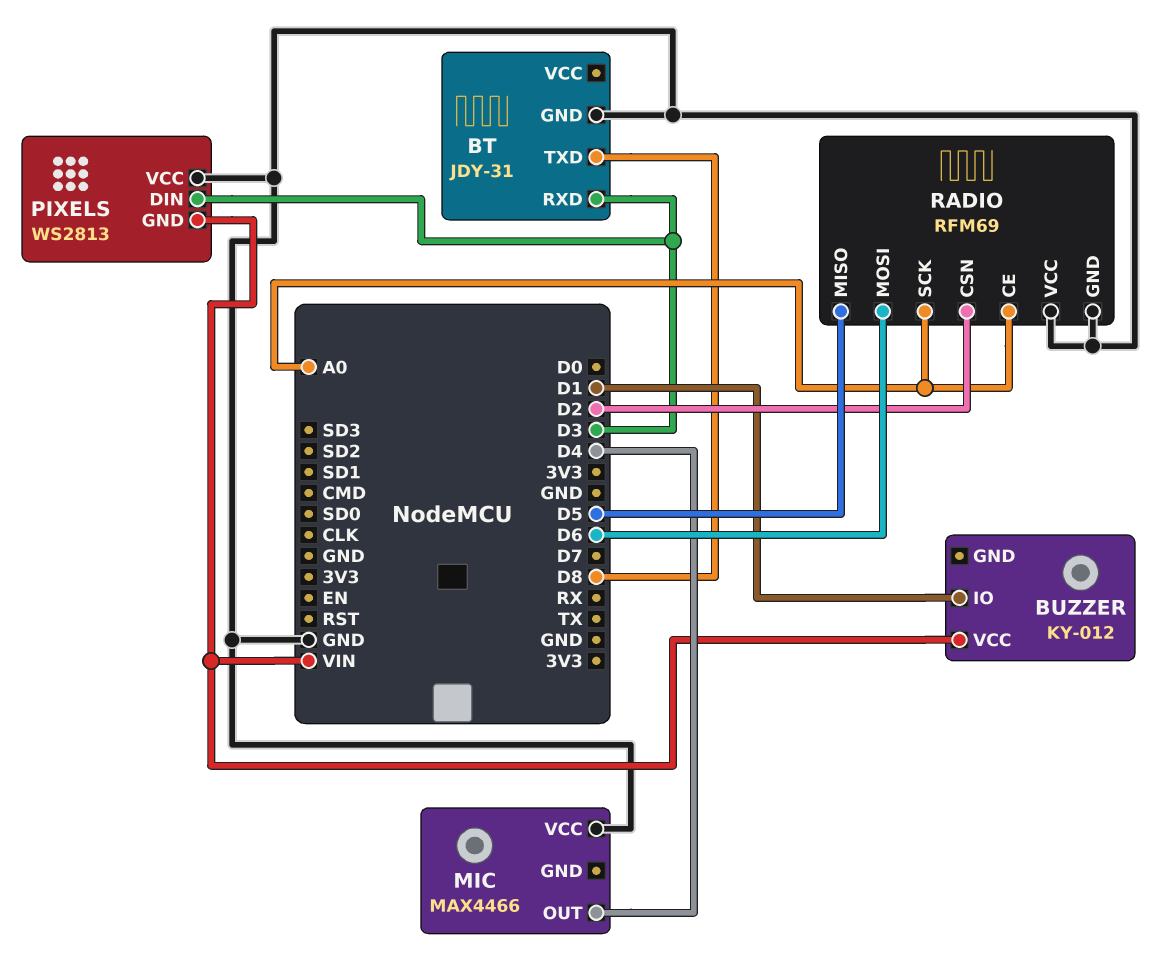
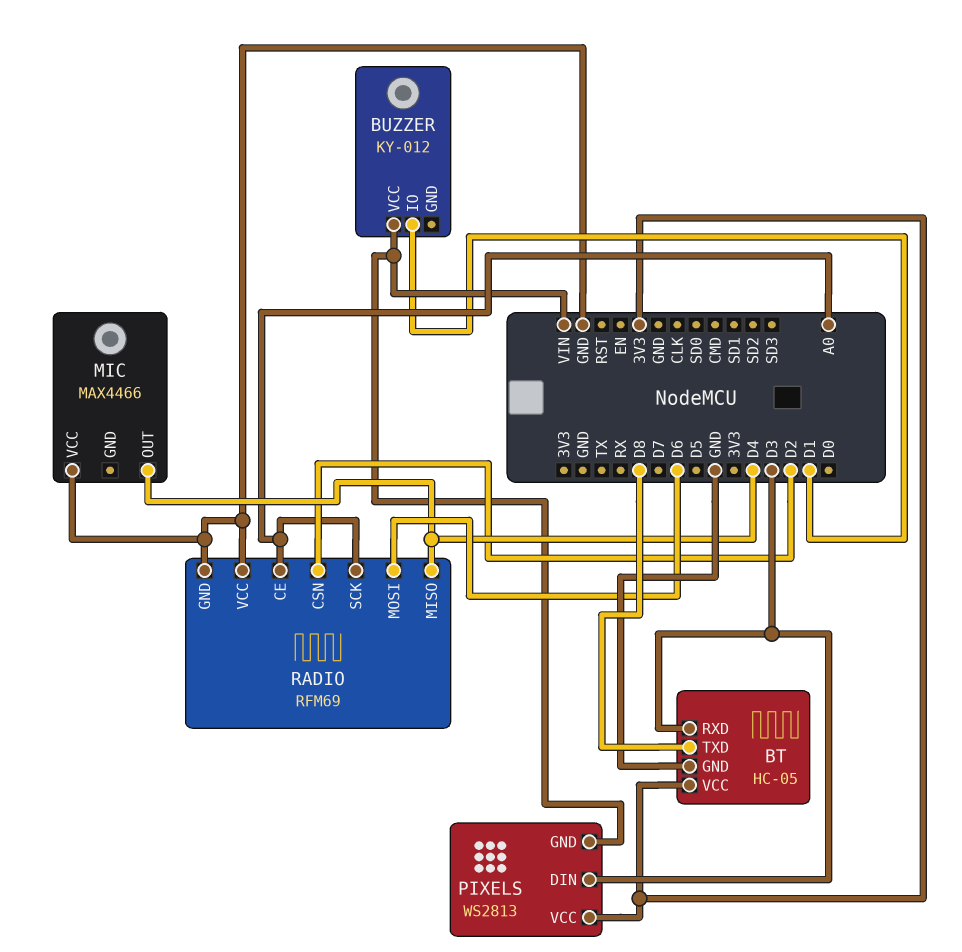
BT: JDY-31 -> HC-05
BT pin VCC: none -> 3V3
PIXELS pin VCC: GND -> 3V3
RADIO pin MISO: D5 -> D4

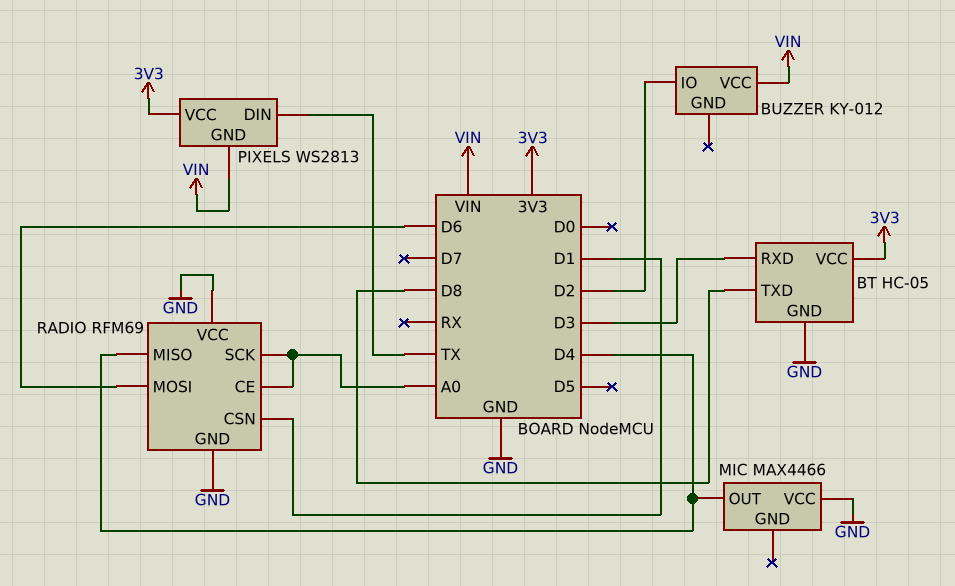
BUZZER pin IO: D1 -> D2
PIXELS pin DIN: D3 -> TX
RADIO pin CSN: D2 -> D1

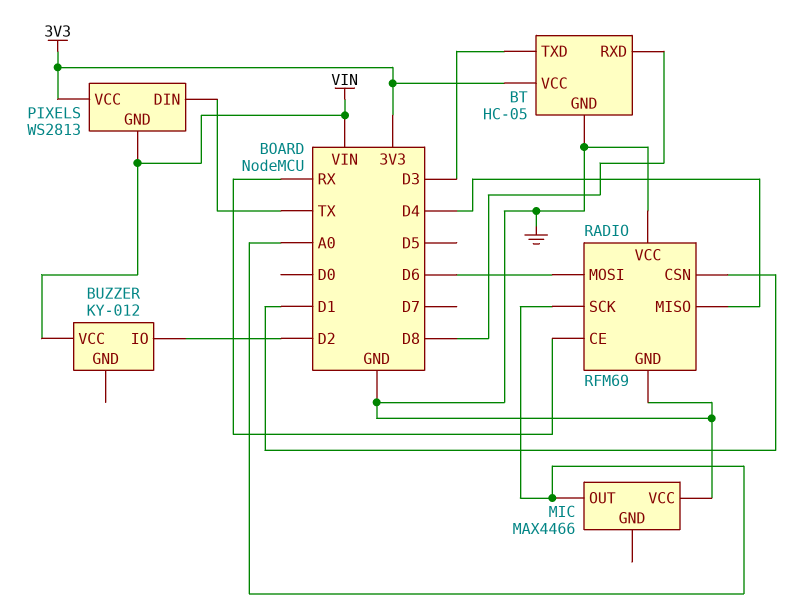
BT pin RXD: D3 -> D8
BT pin TXD: D8 -> D3
MIC pin OUT: D4 -> A0
RADIO pin CE: A0 -> RX

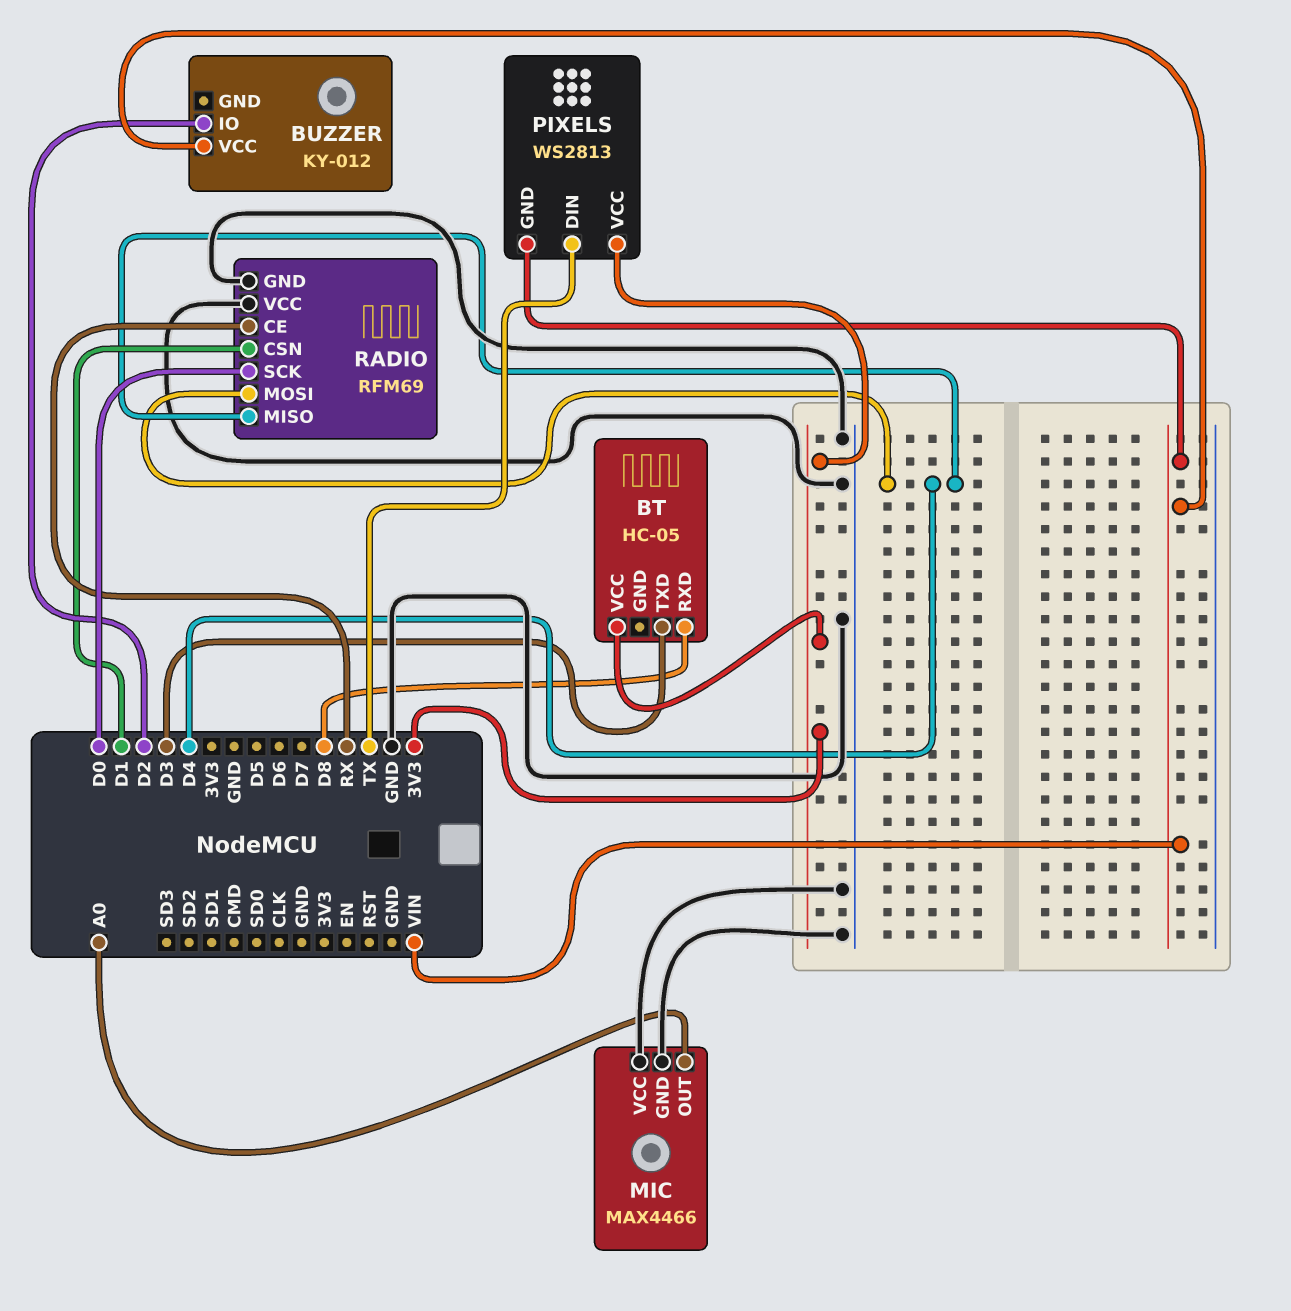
BT pin GND: GND -> none
MIC pin GND: none -> GND
RADIO pin MOSI: D6 -> D4
RADIO pin SCK: A0 -> D0

